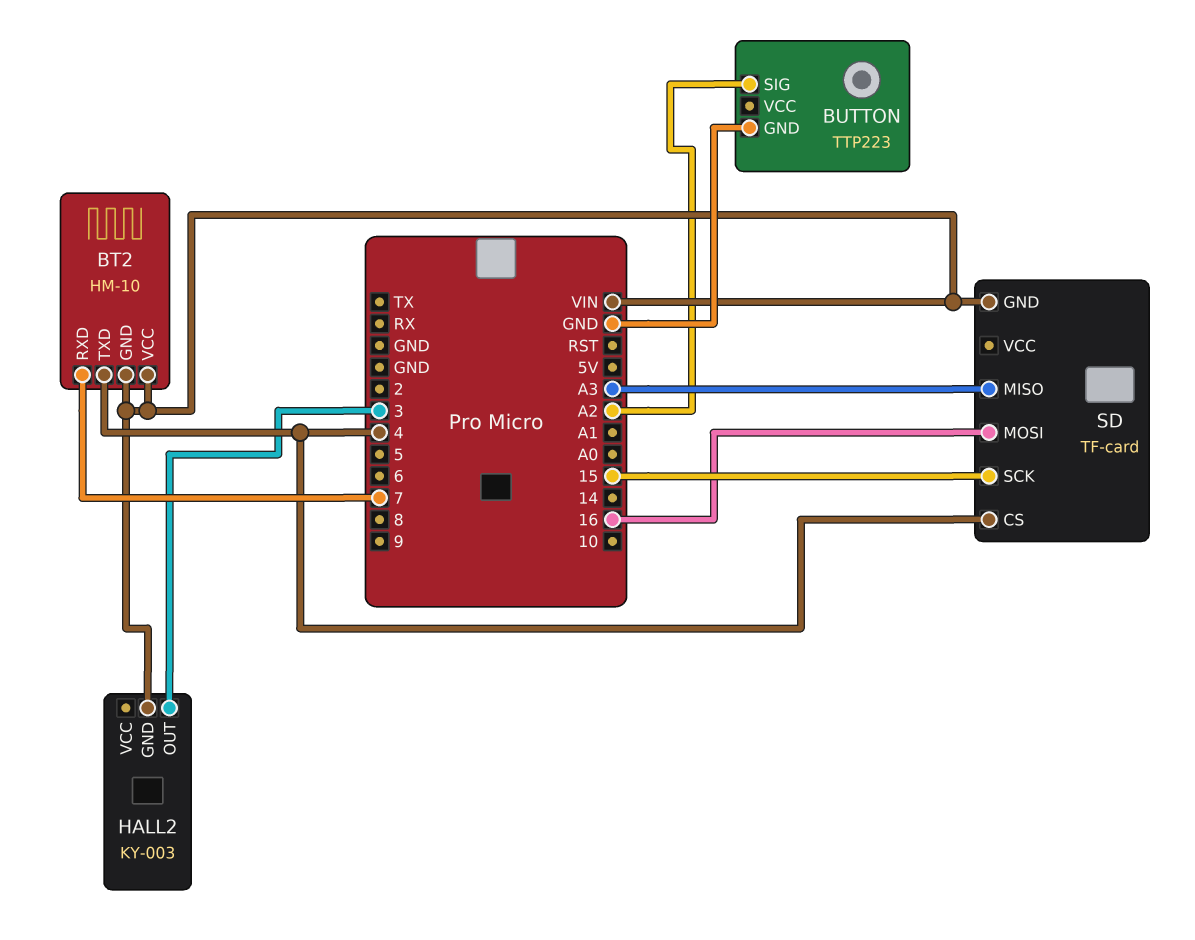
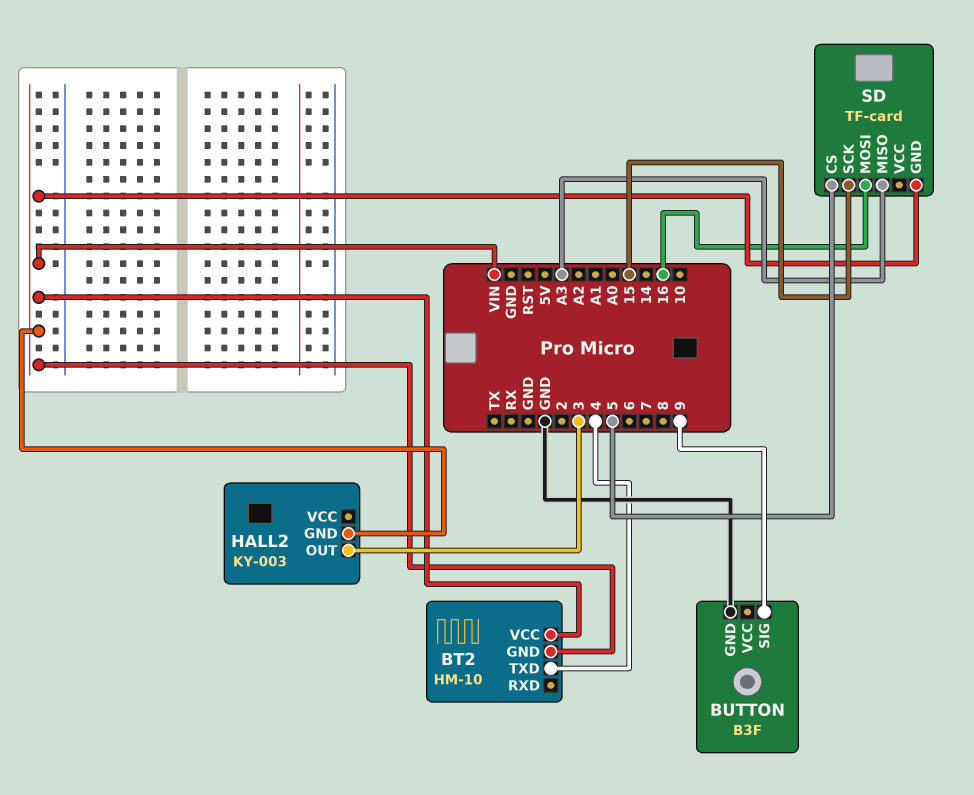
BT2 pin RXD: 7 -> none
BUTTON: TTP223 -> B3F
BUTTON pin SIG: A2 -> 9
SD pin CS: 4 -> 5

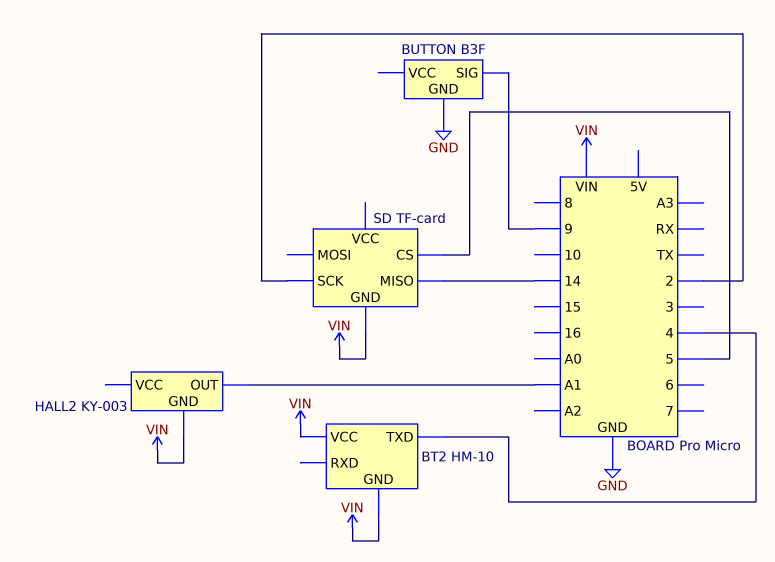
HALL2 pin OUT: 3 -> A1
SD pin MISO: A3 -> 14
SD pin MOSI: 16 -> none
SD pin SCK: 15 -> 2

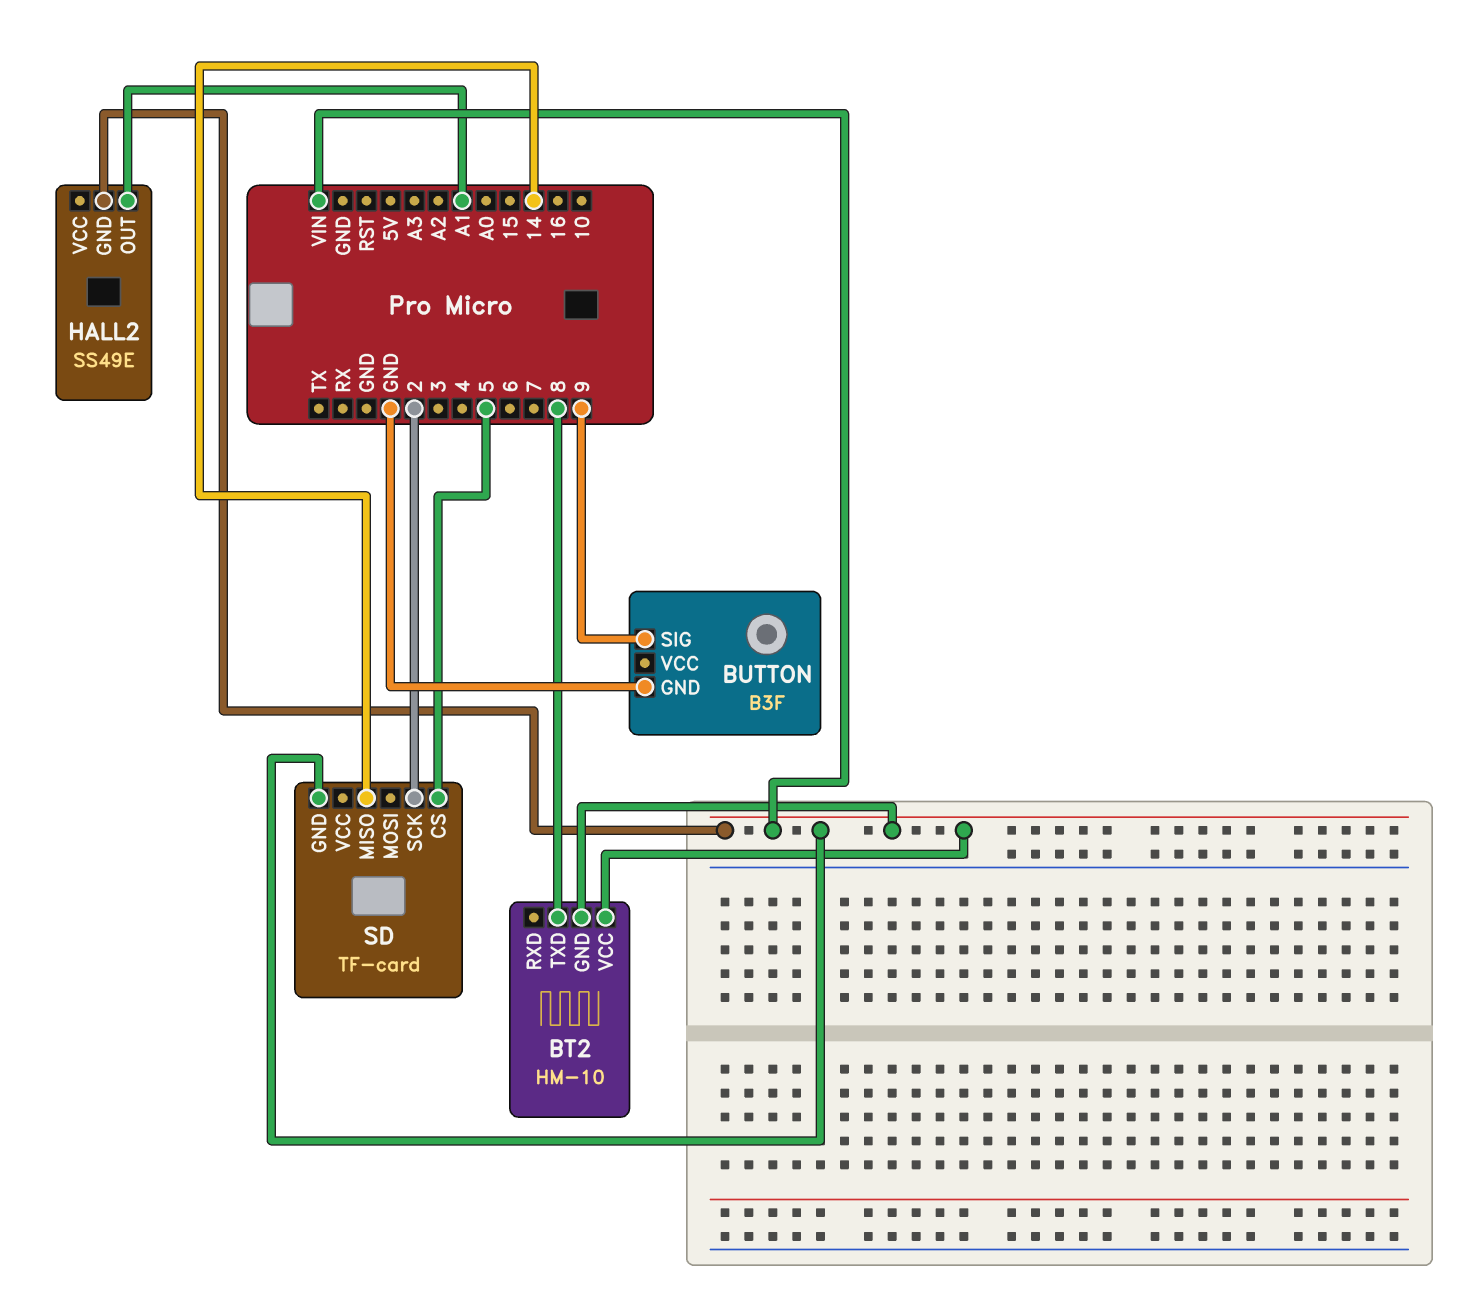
BT2 pin TXD: 4 -> 8
HALL2: KY-003 -> SS49E

